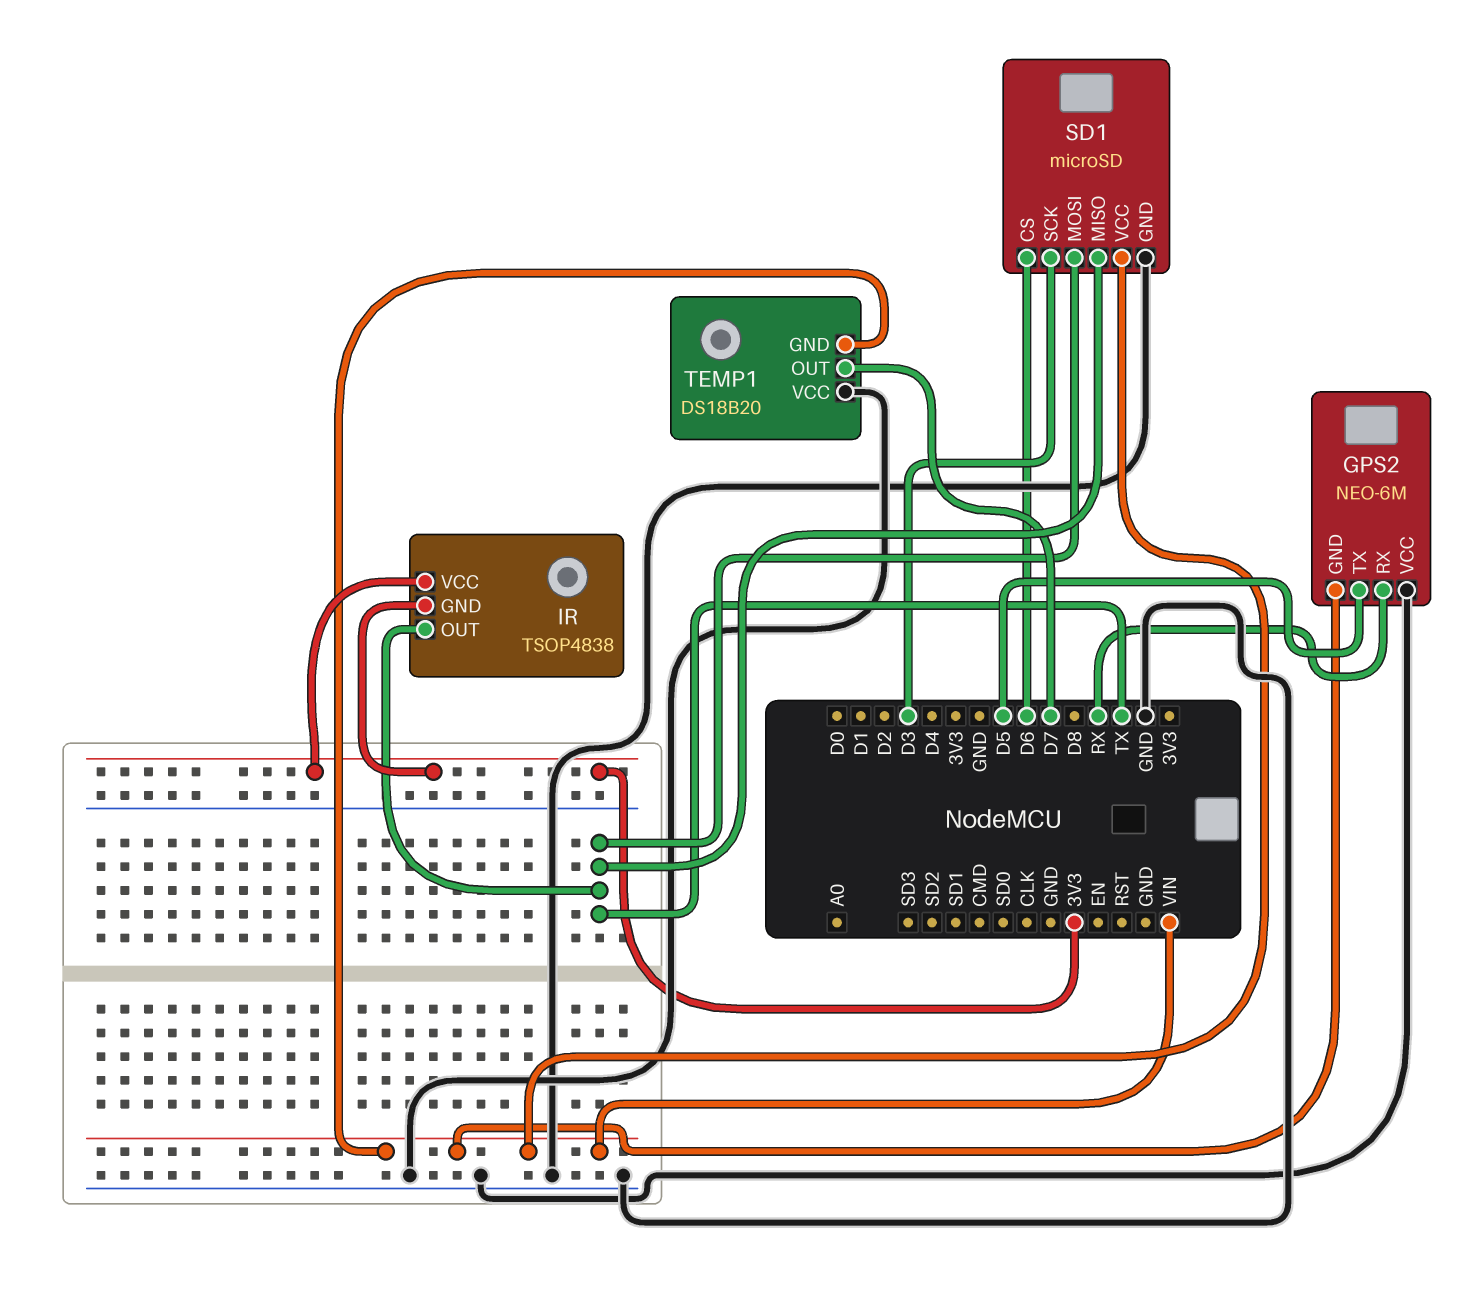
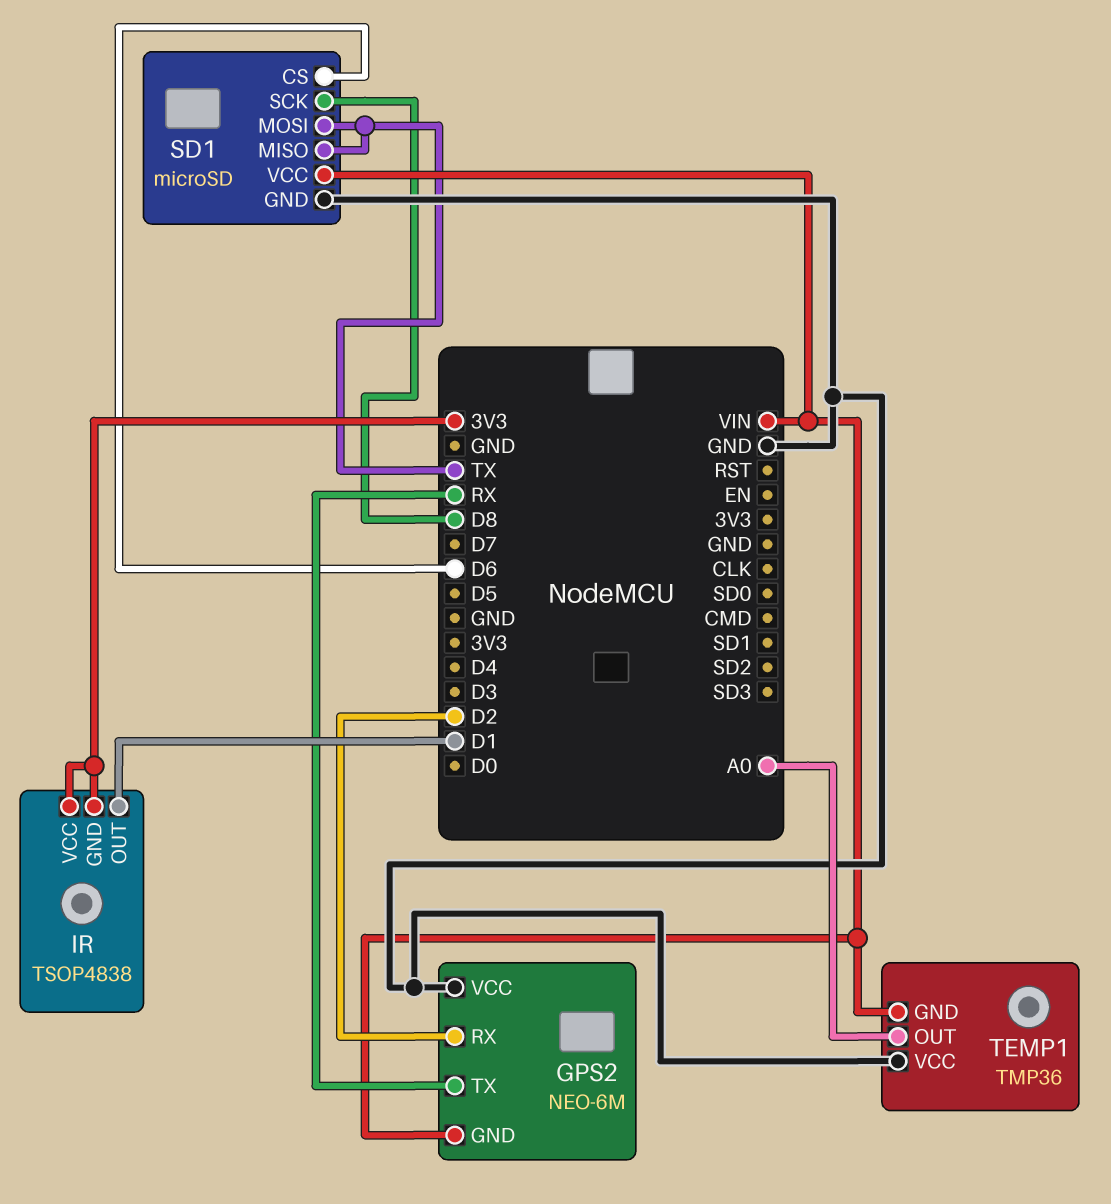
GPS2 pin RX: RX -> D2
GPS2 pin TX: D5 -> RX
IR pin OUT: TX -> D1
SD1 pin SCK: D3 -> D8
TEMP1: DS18B20 -> TMP36
TEMP1 pin OUT: D7 -> A0

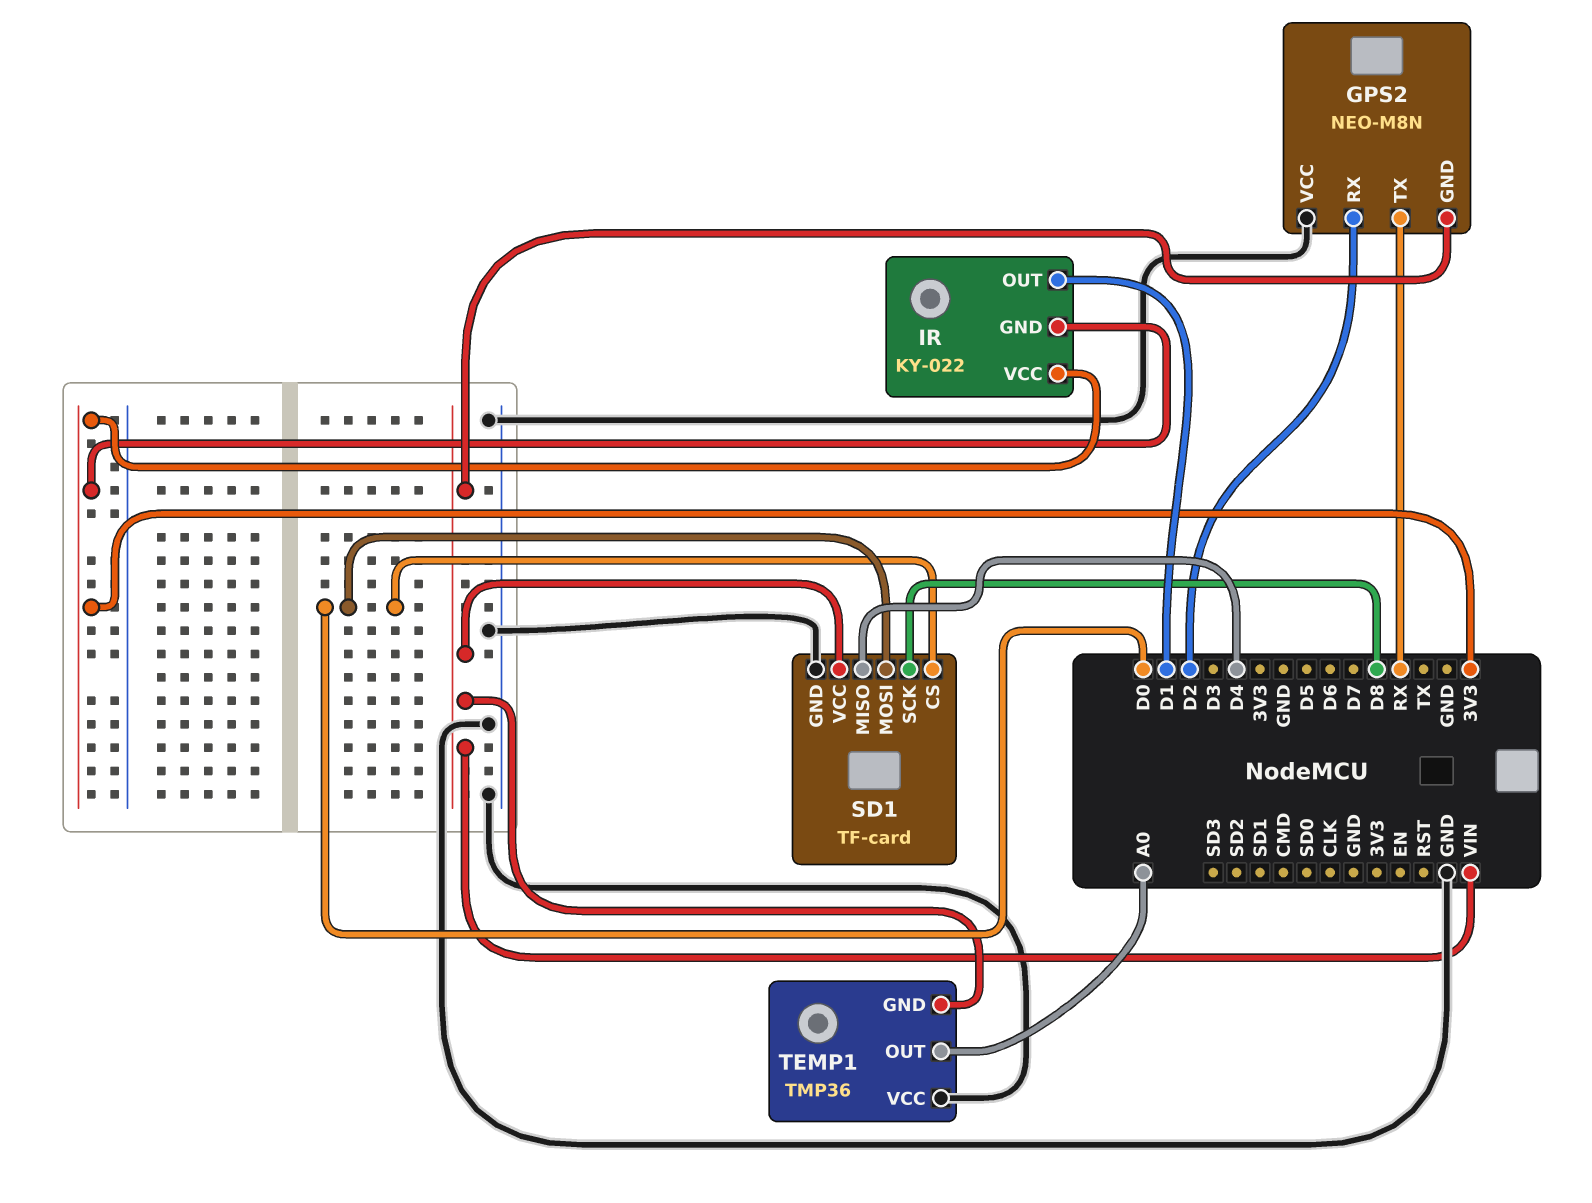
GPS2: NEO-6M -> NEO-M8N
IR: TSOP4838 -> KY-022
SD1: microSD -> TF-card
SD1 pin CS: D6 -> D0
SD1 pin MISO: TX -> D4
SD1 pin MOSI: TX -> D0

